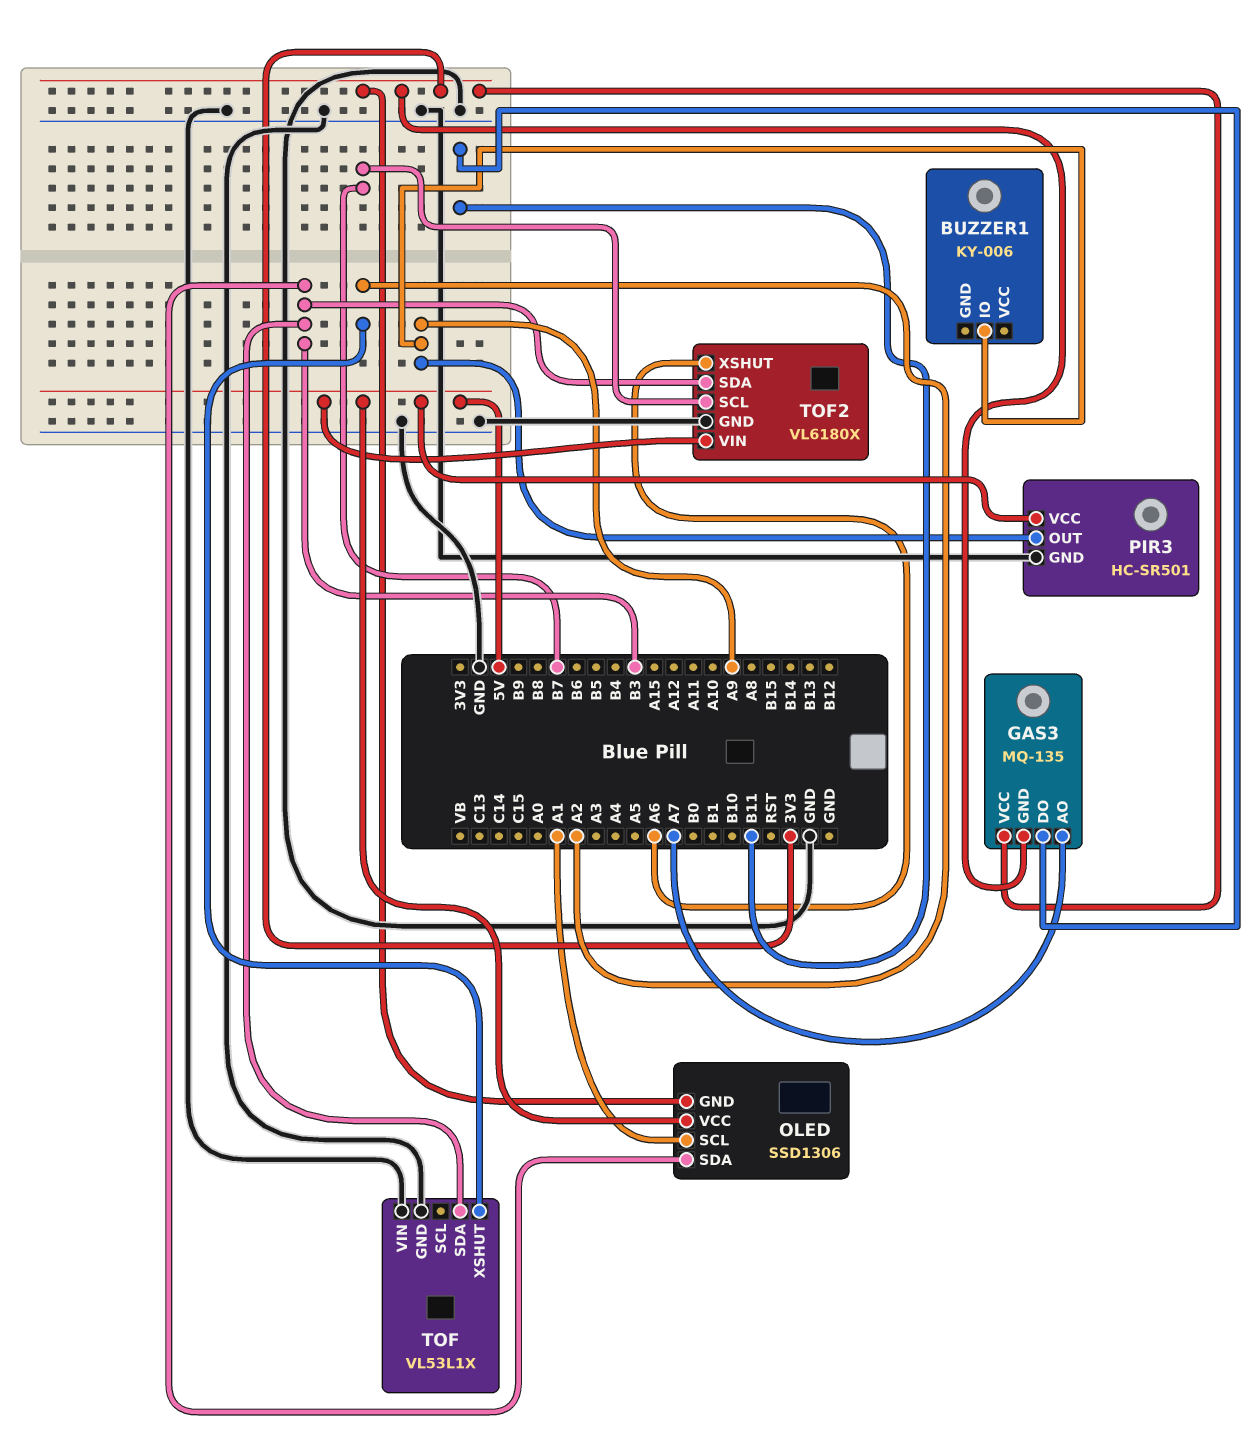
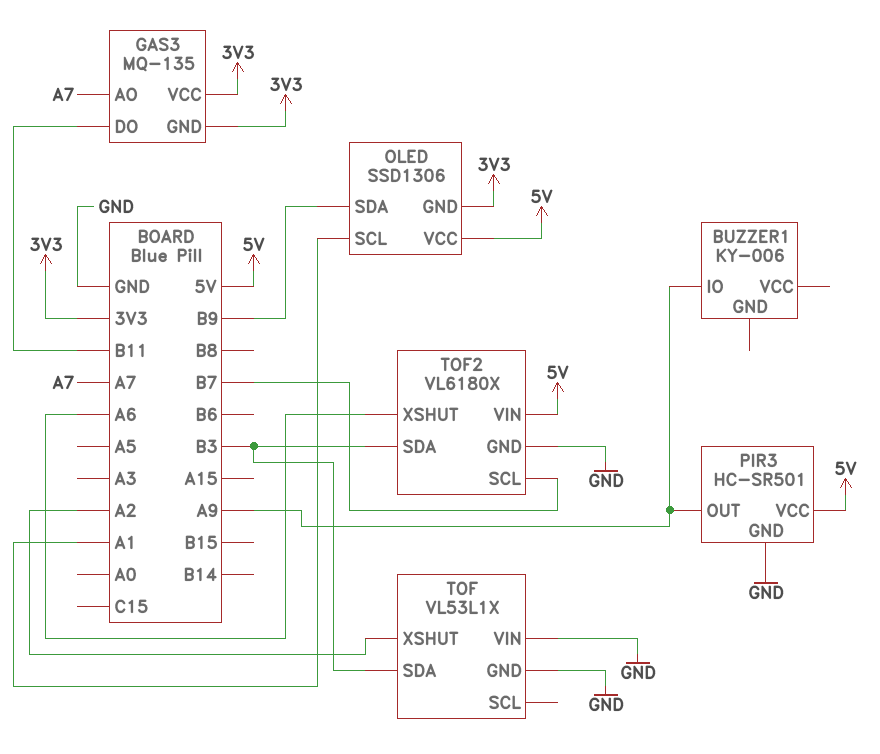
OLED pin SDA: B3 -> B9

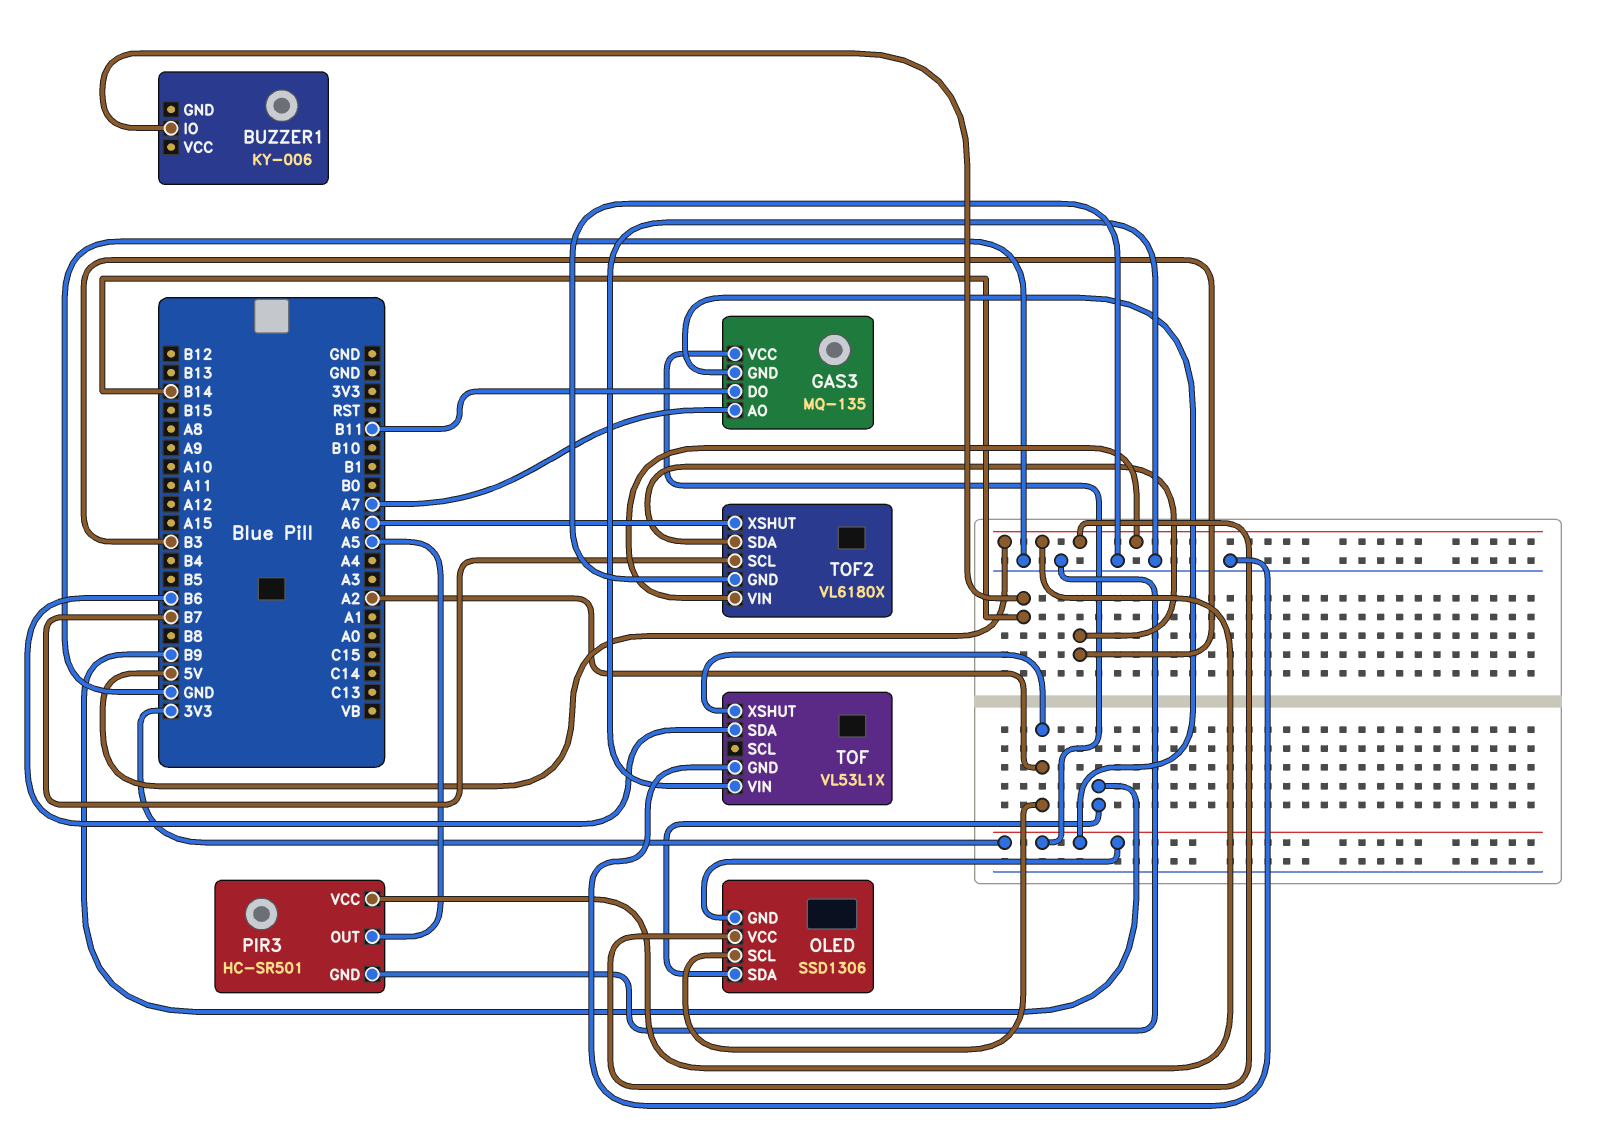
BUZZER1 pin IO: A9 -> B14
OLED pin SCL: A1 -> A2
PIR3 pin OUT: A9 -> A5
TOF pin SDA: B3 -> B6

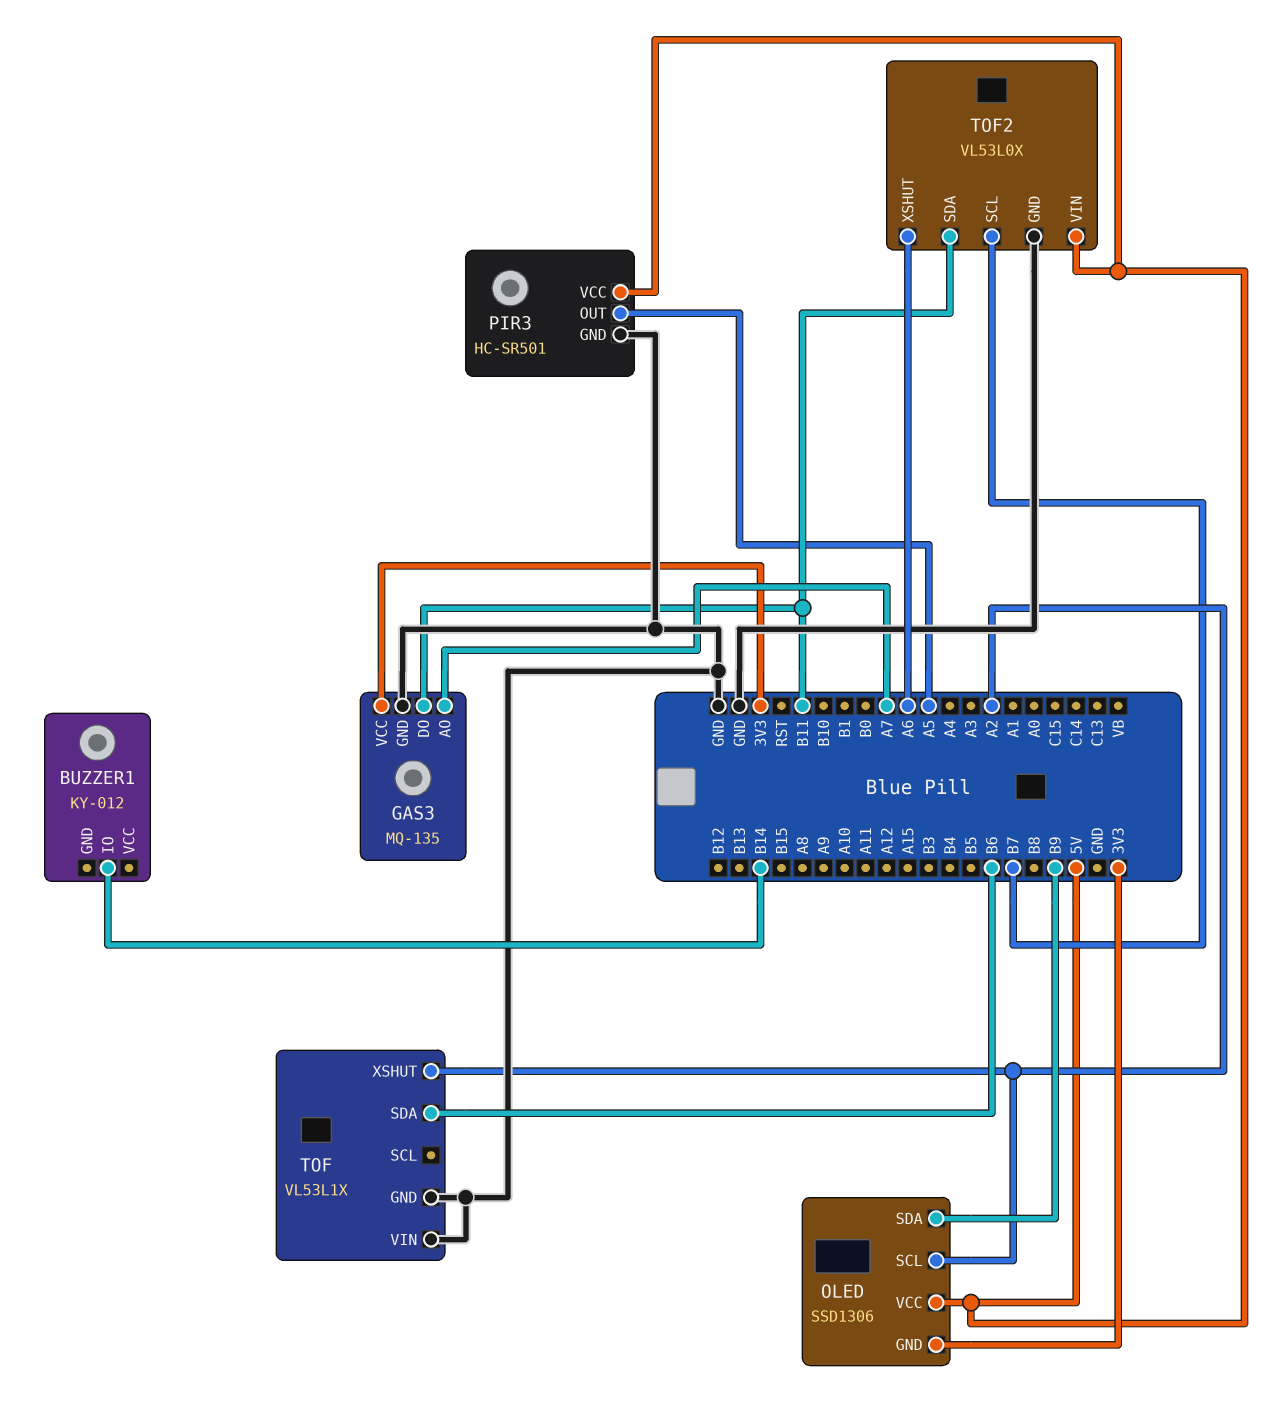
BUZZER1: KY-006 -> KY-012
GAS3 pin GND: 3V3 -> GND
TOF2: VL6180X -> VL53L0X
TOF2 pin SDA: B3 -> B11

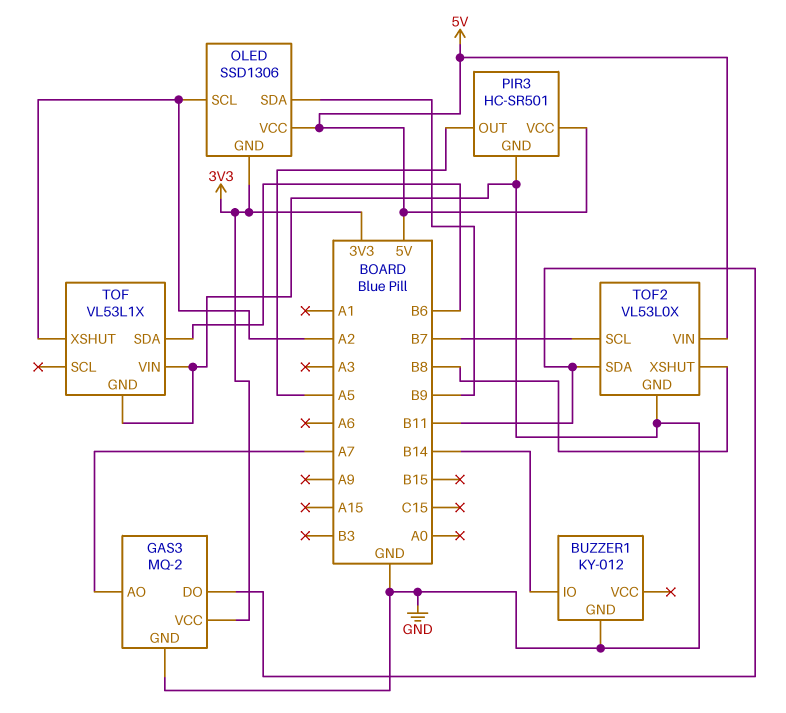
BUZZER1 pin GND: none -> GND
GAS3: MQ-135 -> MQ-2
TOF2 pin XSHUT: A6 -> B8

